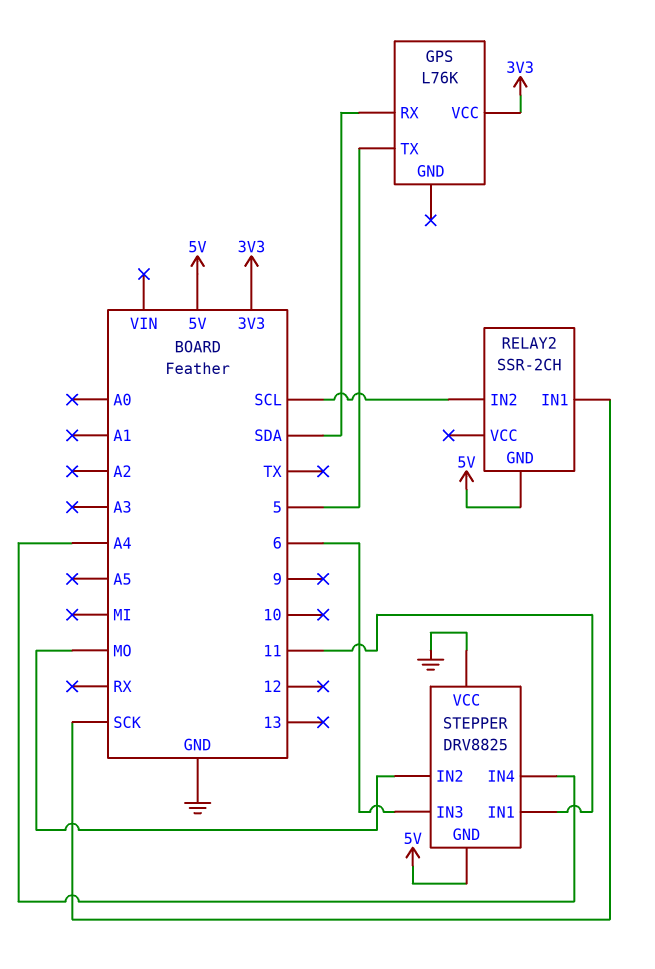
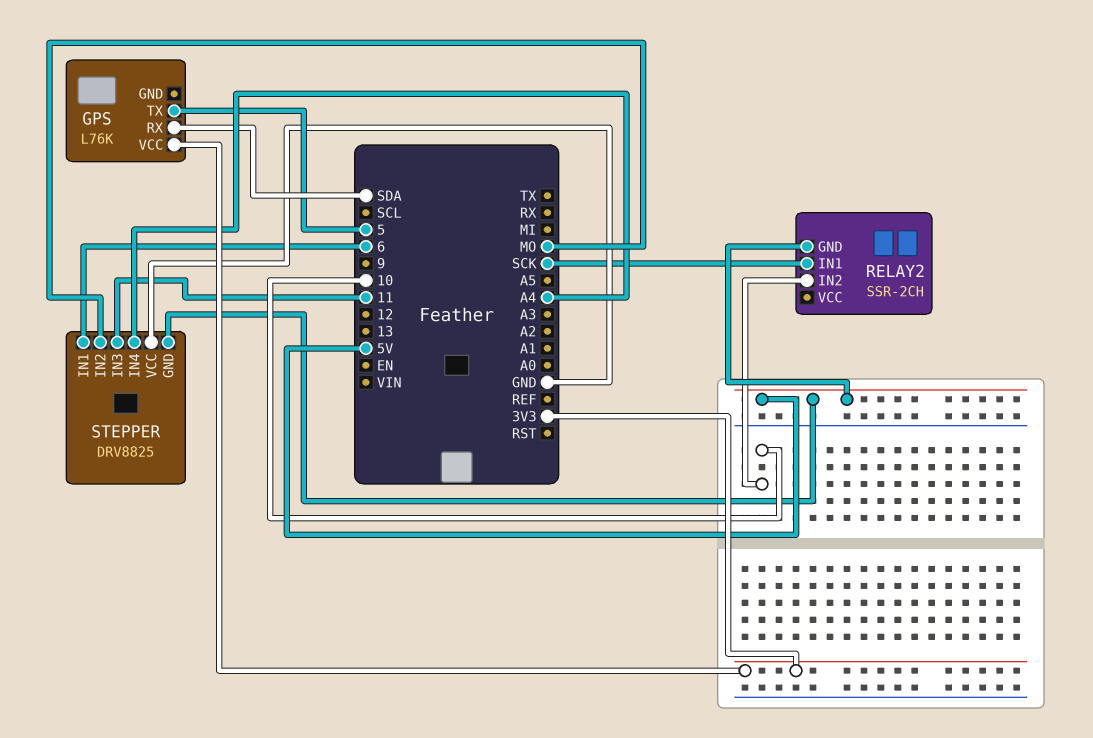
RELAY2 pin IN2: SCL -> 10
STEPPER pin IN1: 11 -> 6
STEPPER pin IN3: 6 -> 11

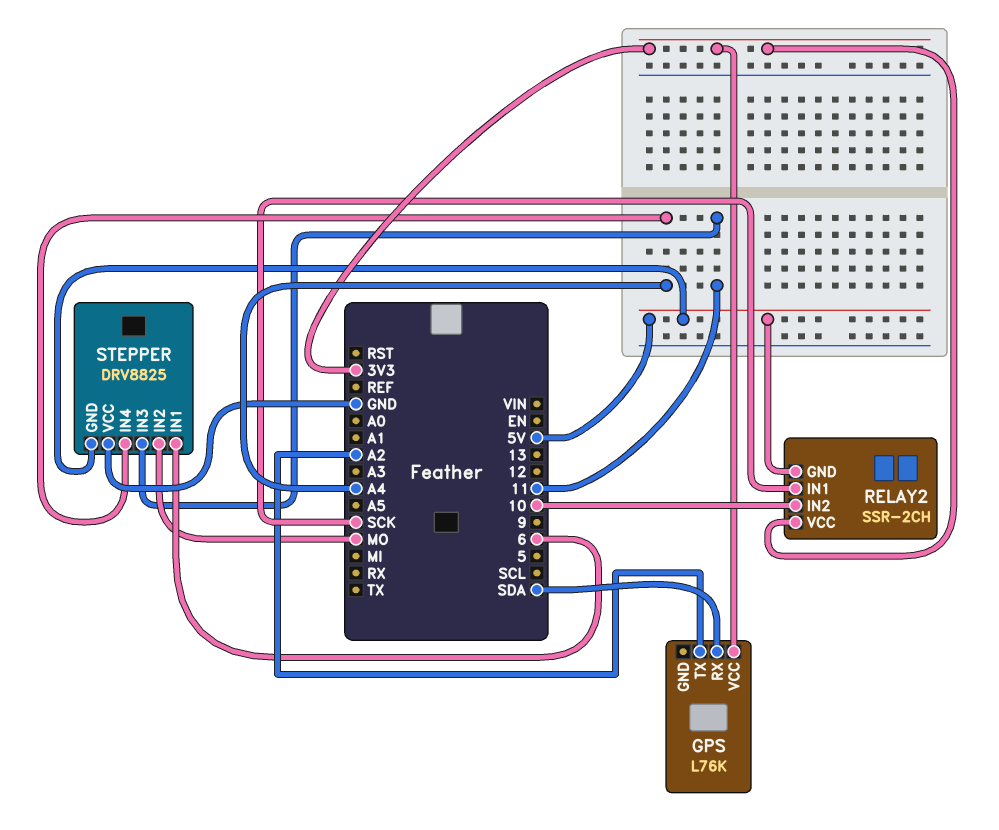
GPS pin TX: 5 -> A2
RELAY2 pin VCC: none -> 3V3

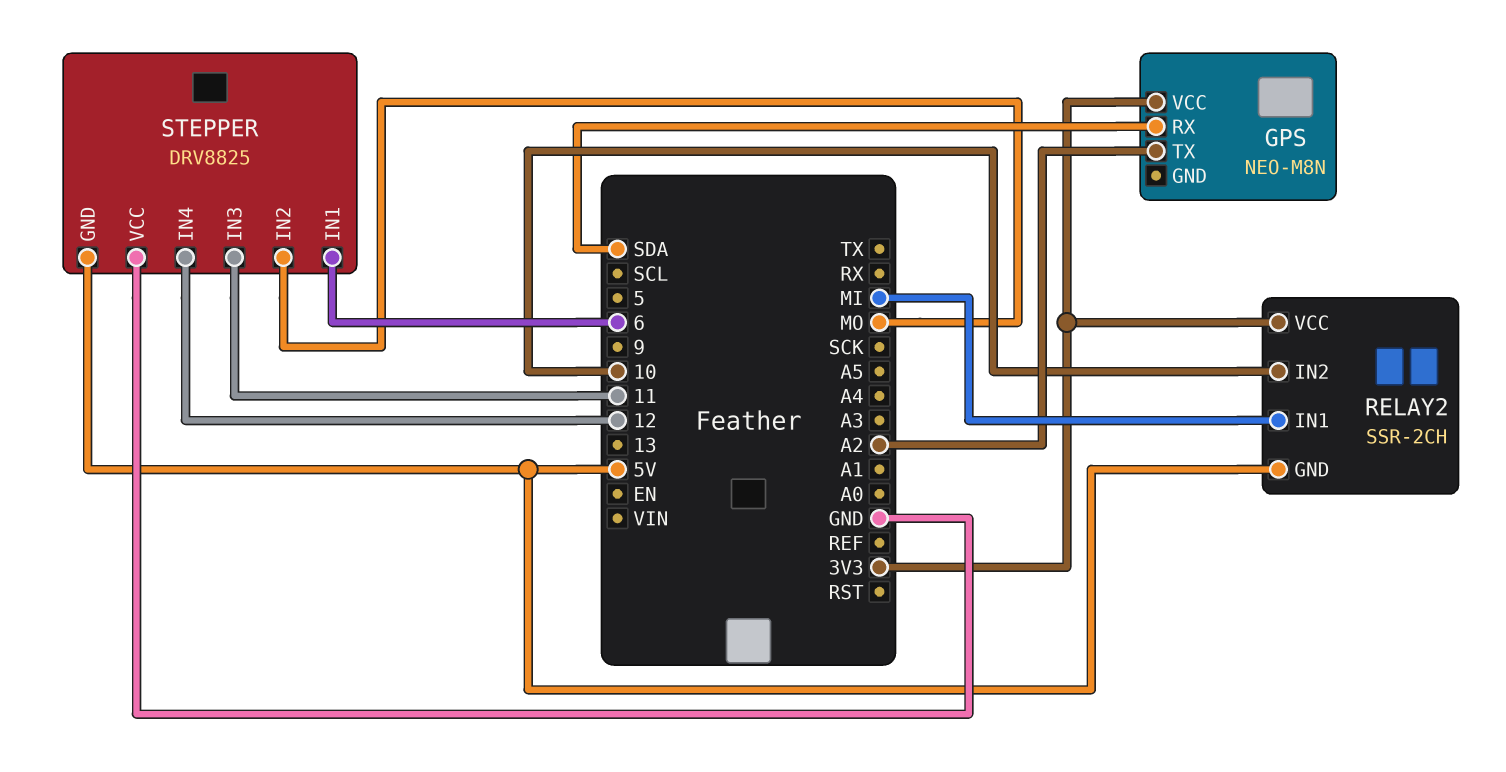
GPS: L76K -> NEO-M8N
RELAY2 pin IN1: SCK -> MI
STEPPER pin IN4: A4 -> 12

